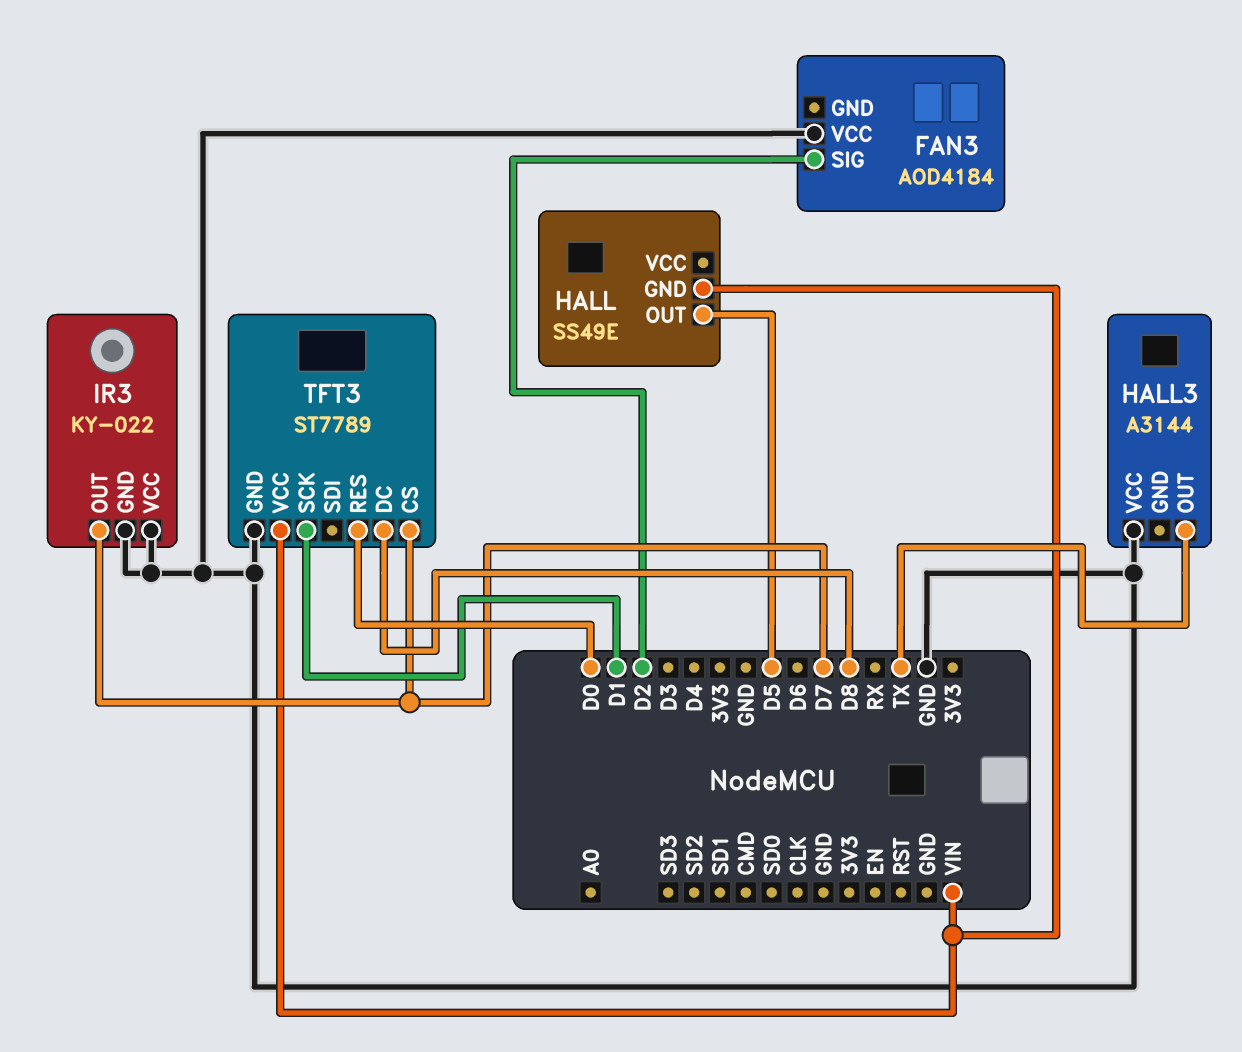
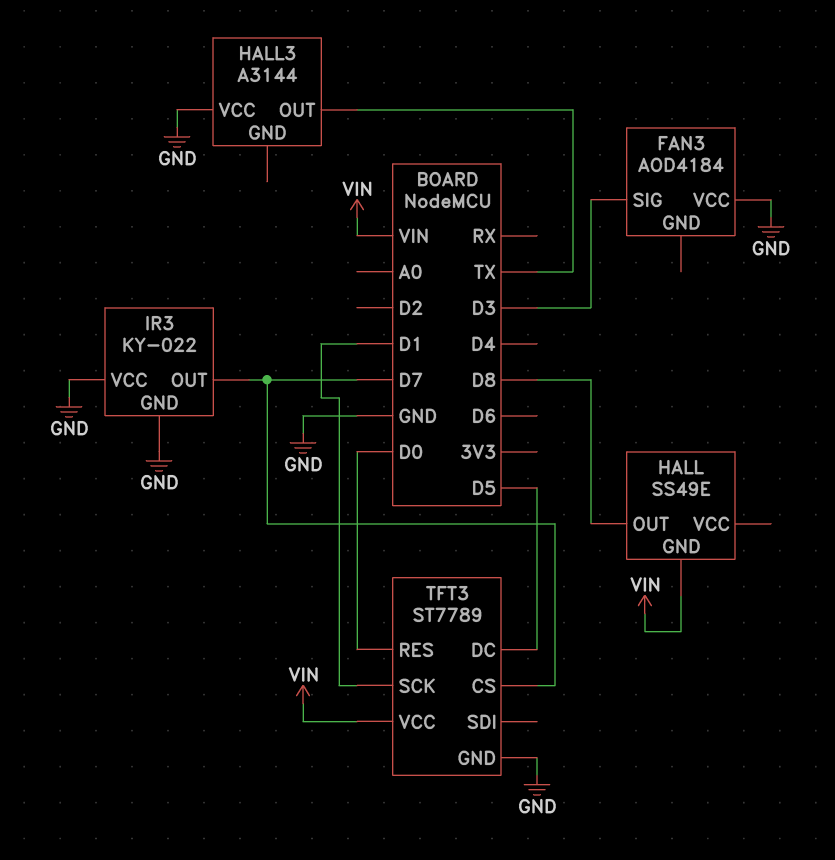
FAN3 pin SIG: D2 -> D3
HALL pin OUT: D5 -> D8
TFT3 pin DC: D8 -> D5

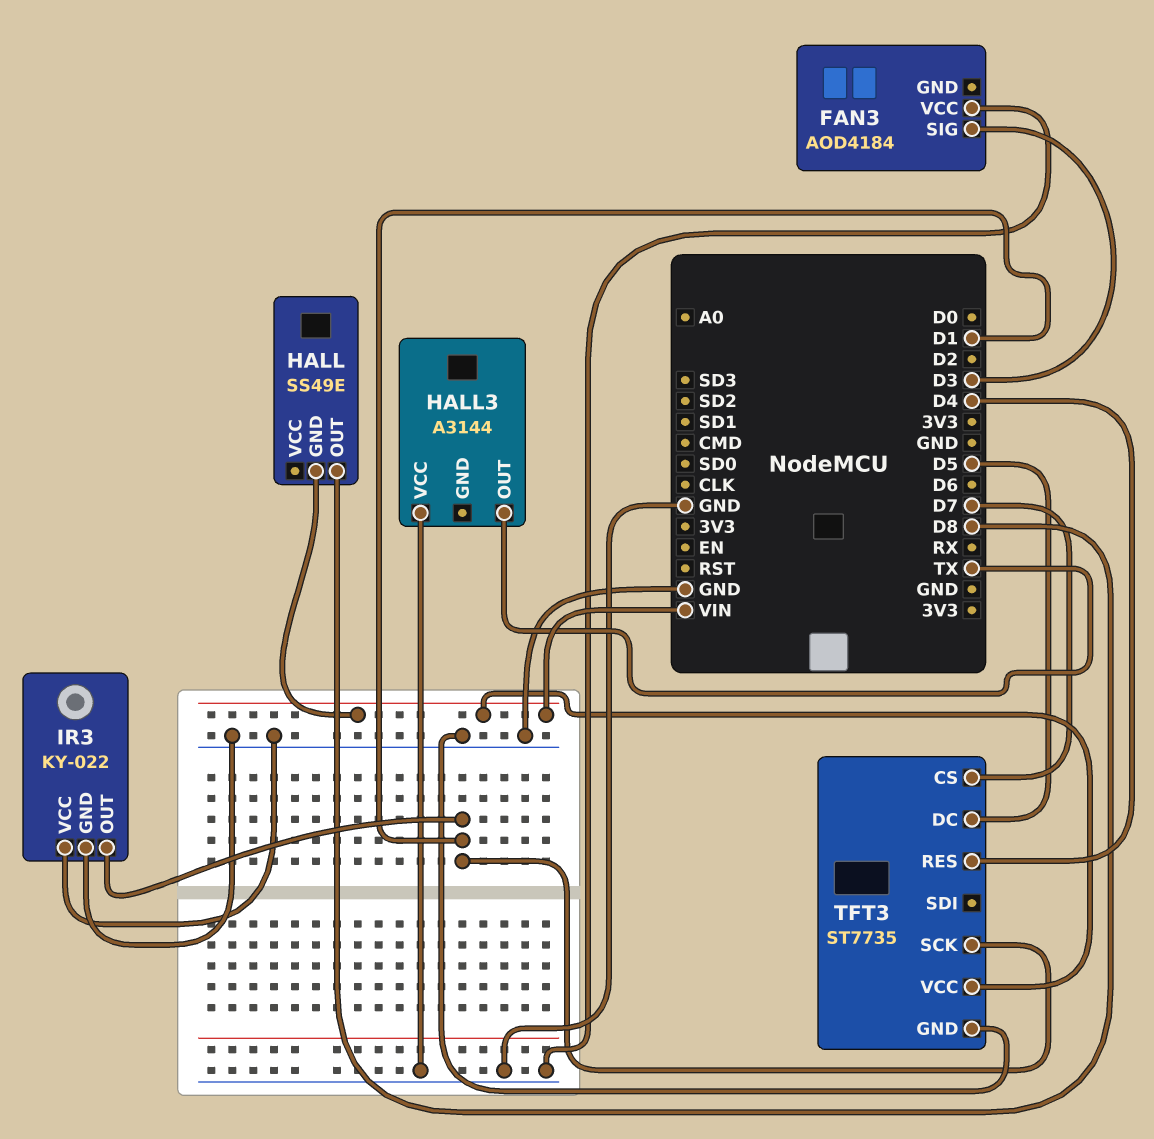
IR3 pin OUT: D7 -> D1
TFT3: ST7789 -> ST7735
TFT3 pin RES: D0 -> D4

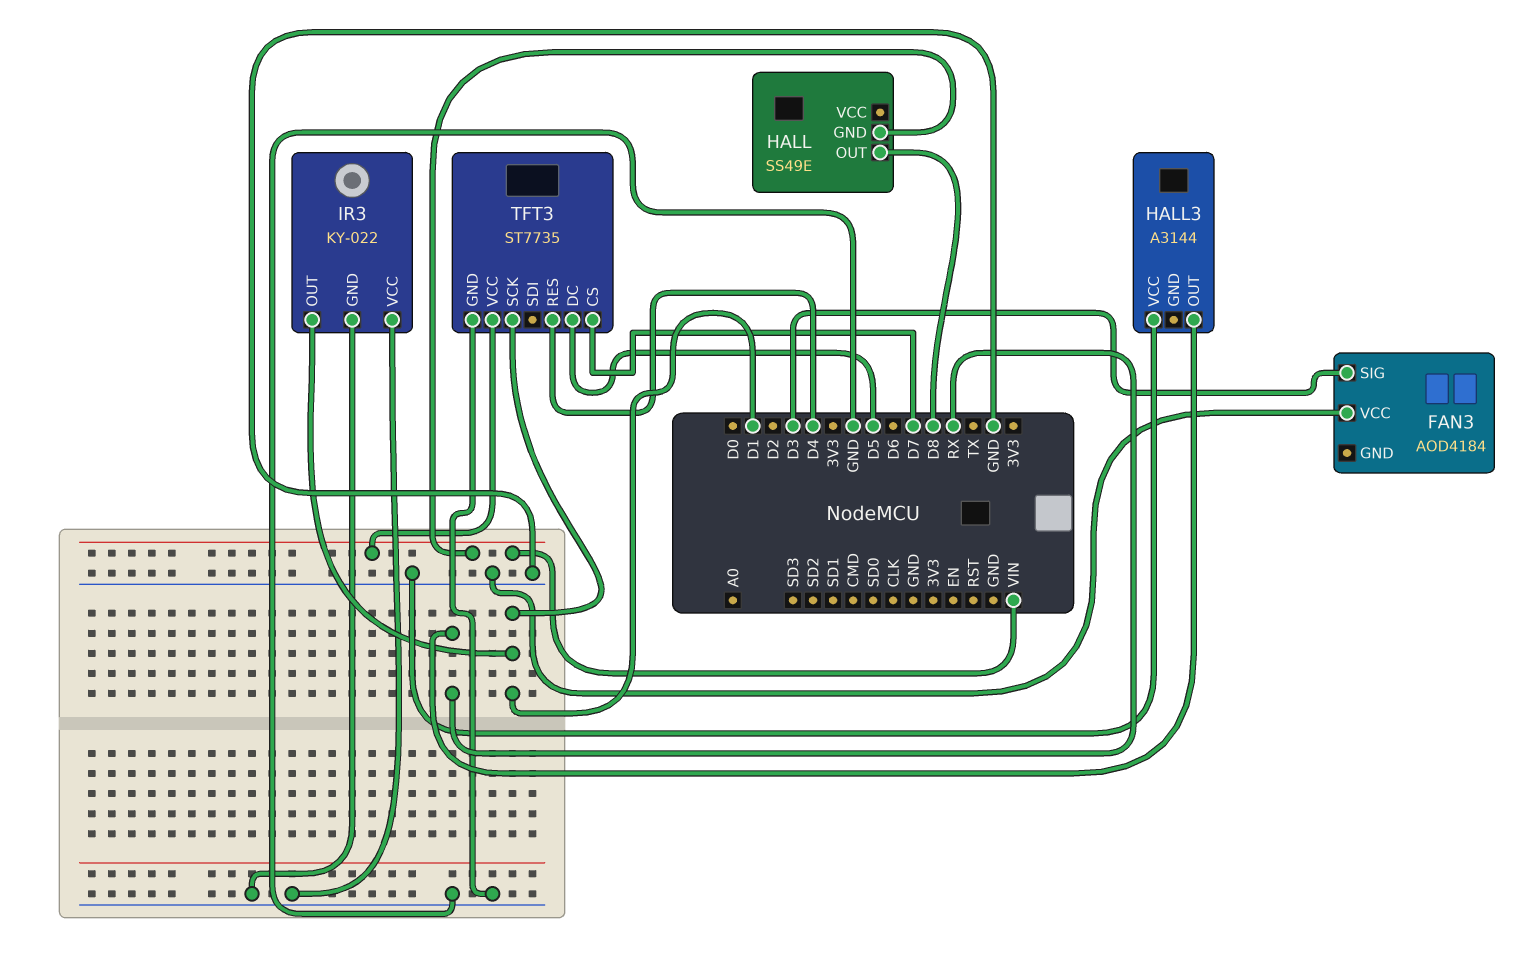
HALL3 pin OUT: TX -> RX

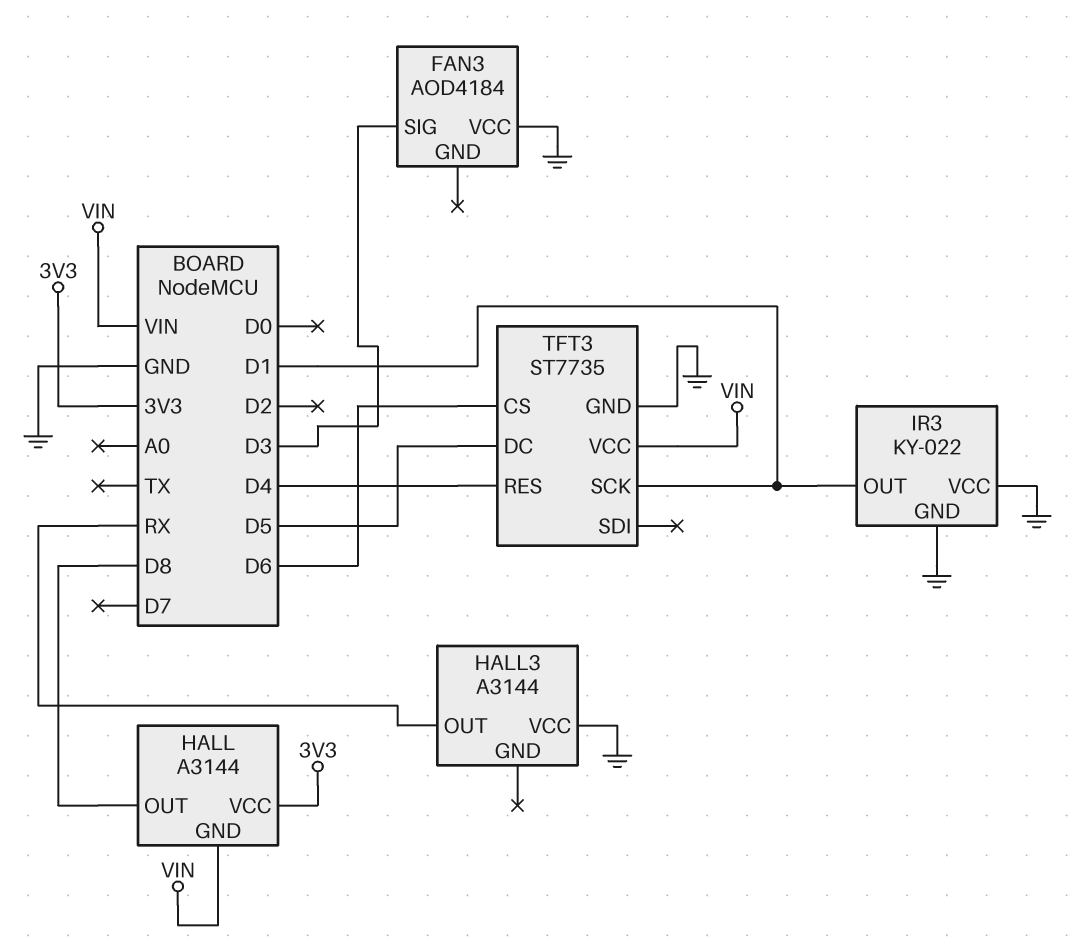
HALL: SS49E -> A3144
HALL pin VCC: none -> 3V3
TFT3 pin CS: D7 -> D6

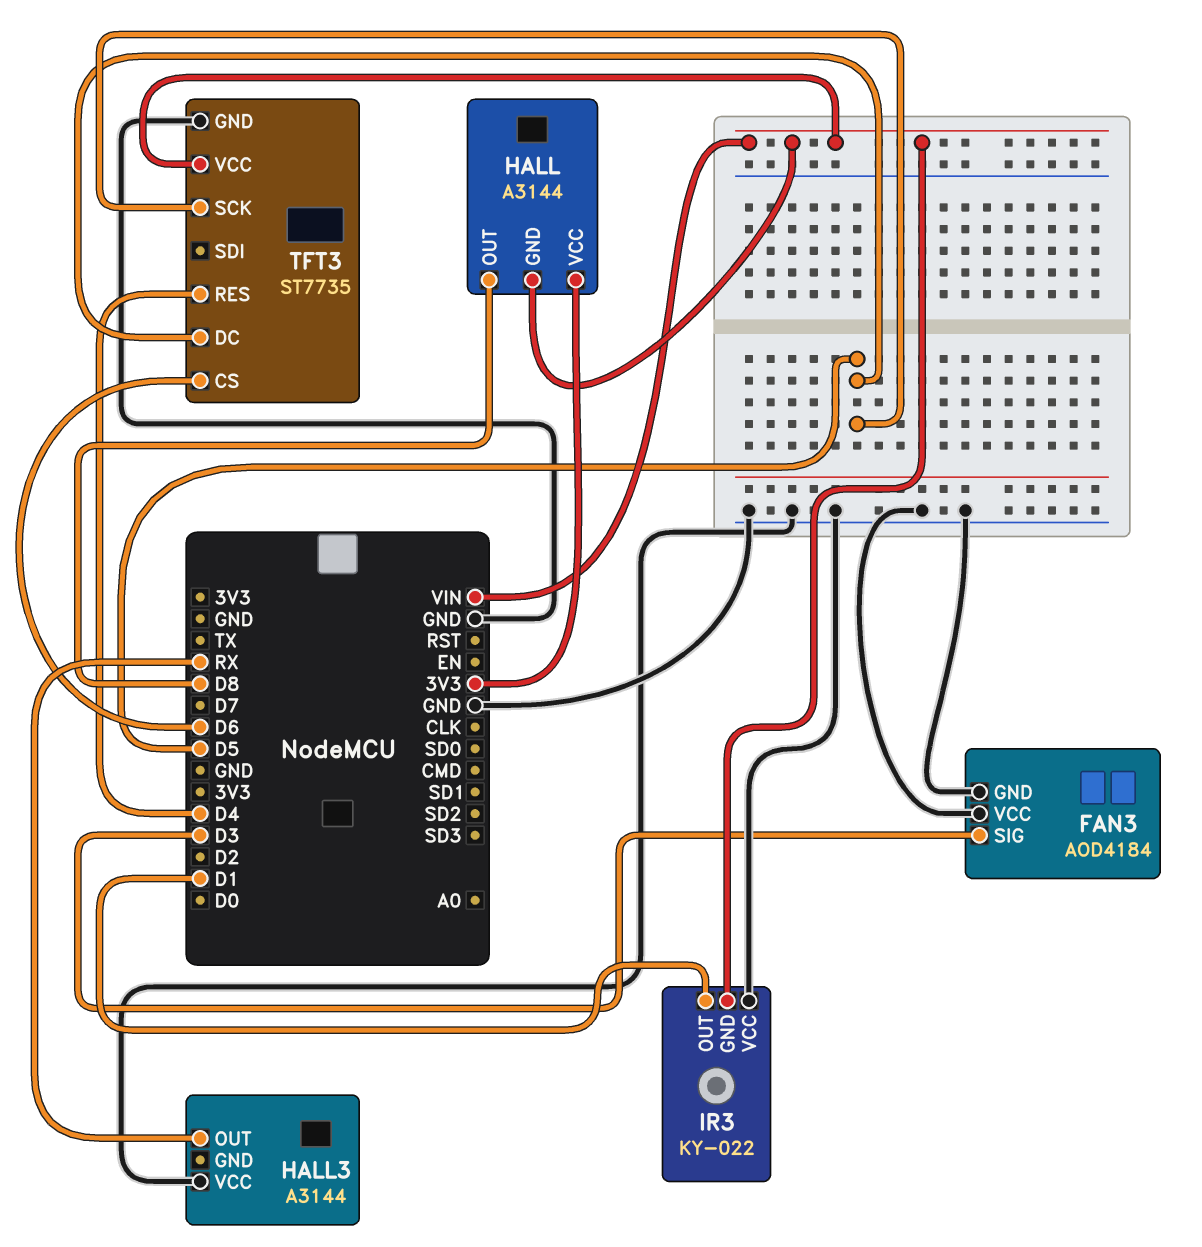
FAN3 pin GND: none -> GND
IR3 pin GND: GND -> VIN
TFT3 pin SCK: D1 -> D5

